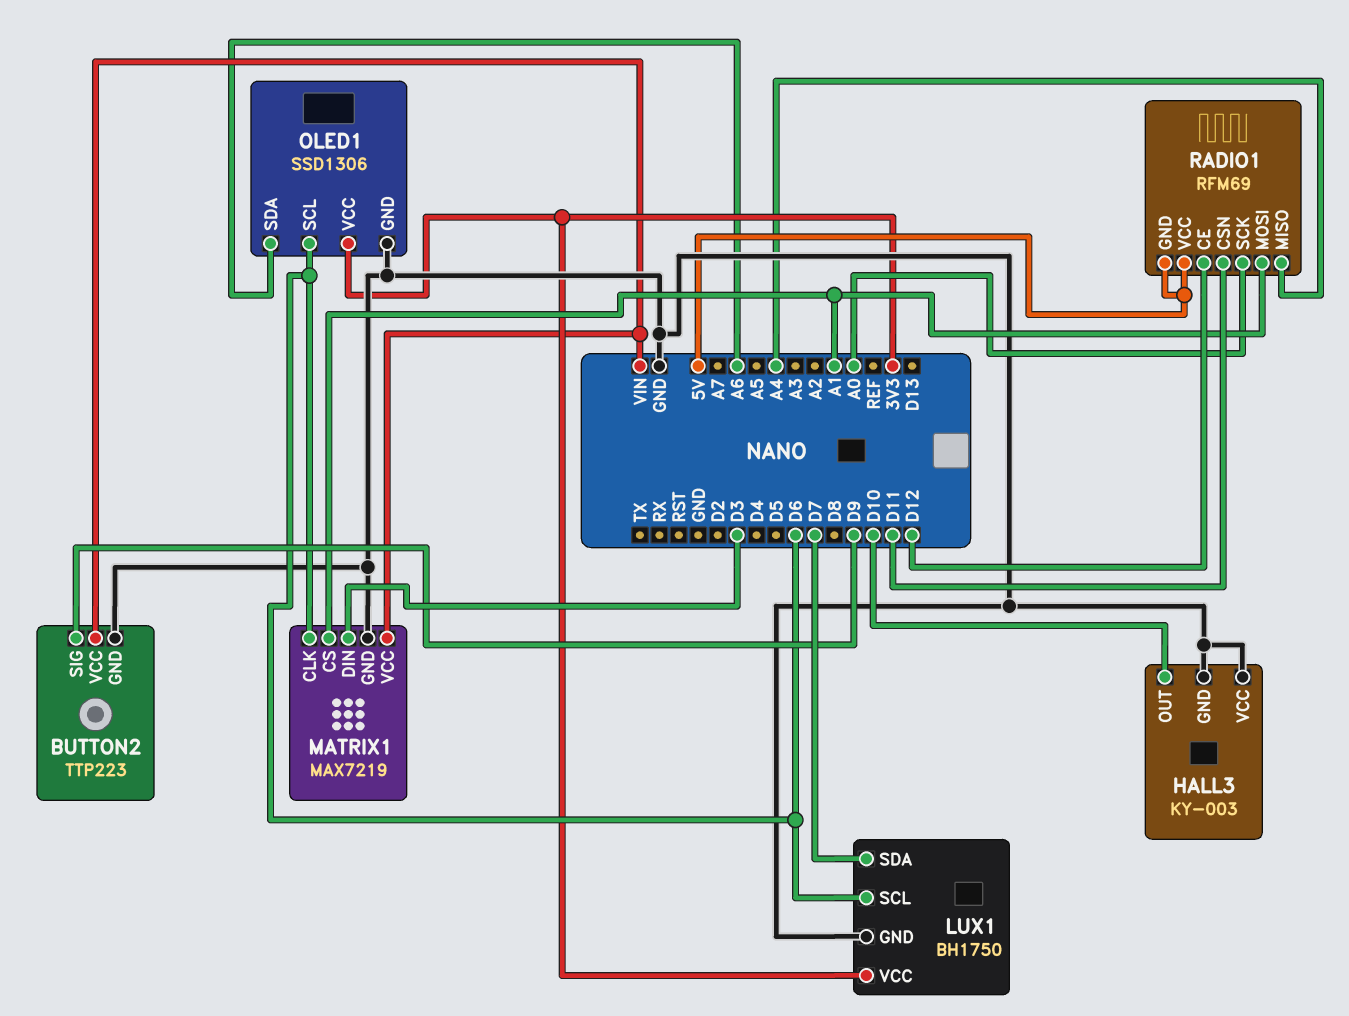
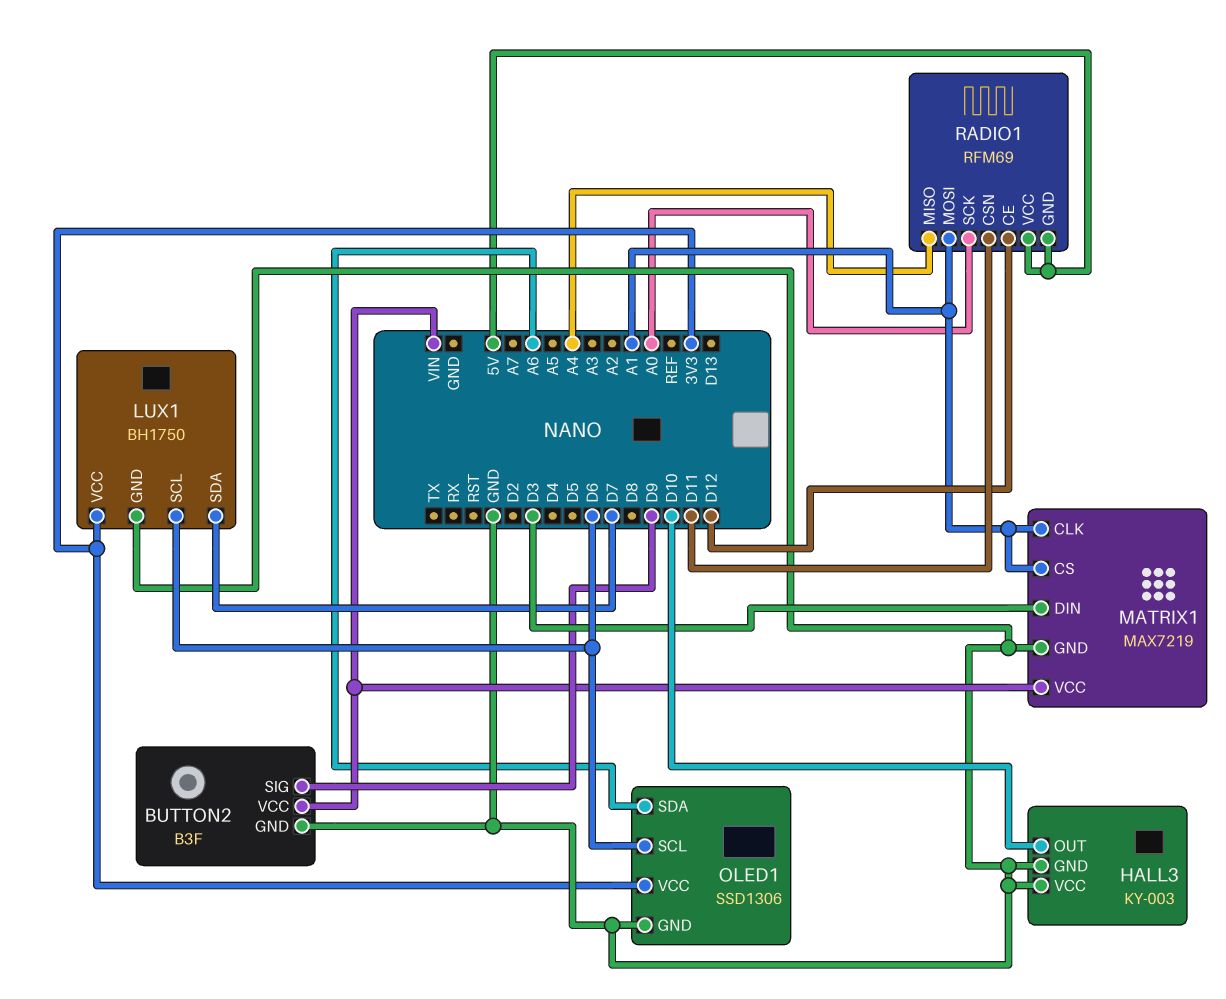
BUTTON2: TTP223 -> B3F
MATRIX1 pin CLK: D6 -> A1

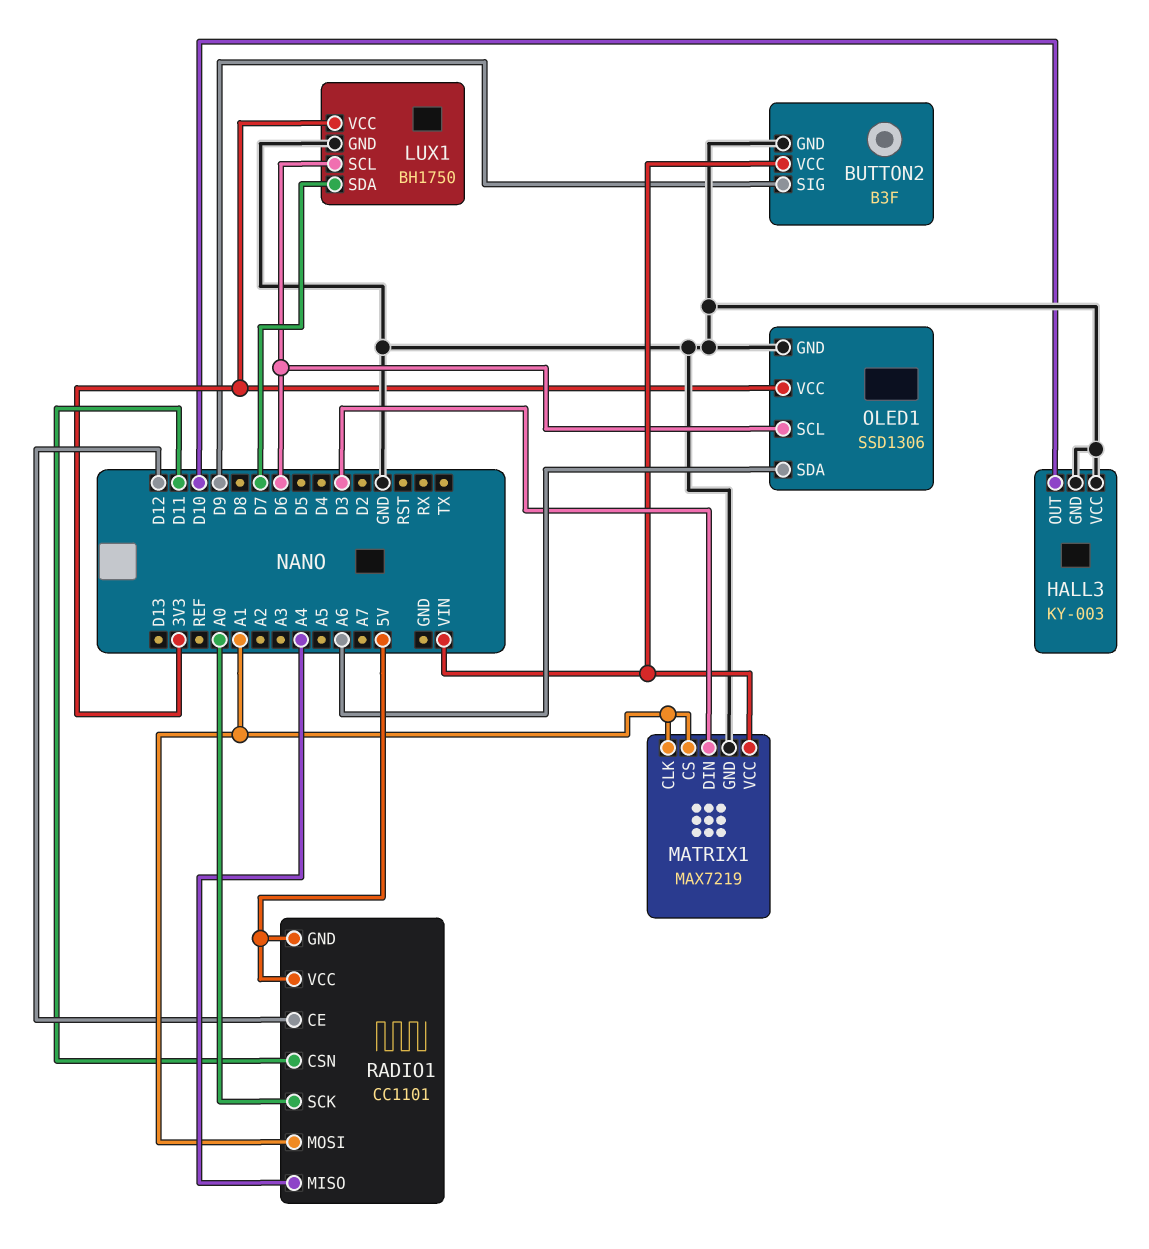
RADIO1: RFM69 -> CC1101

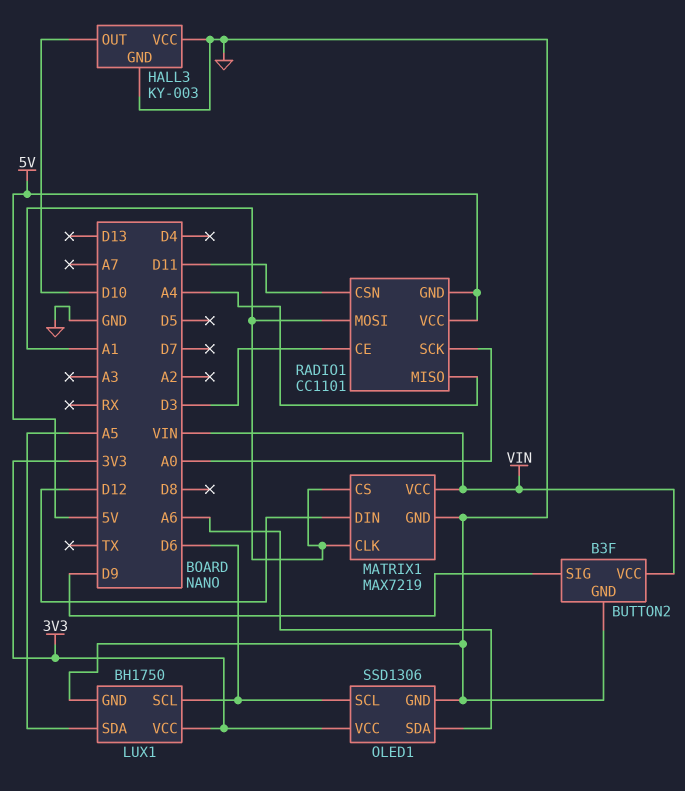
LUX1 pin SDA: D7 -> A5
MATRIX1 pin DIN: D3 -> D12
RADIO1 pin CE: D12 -> D3

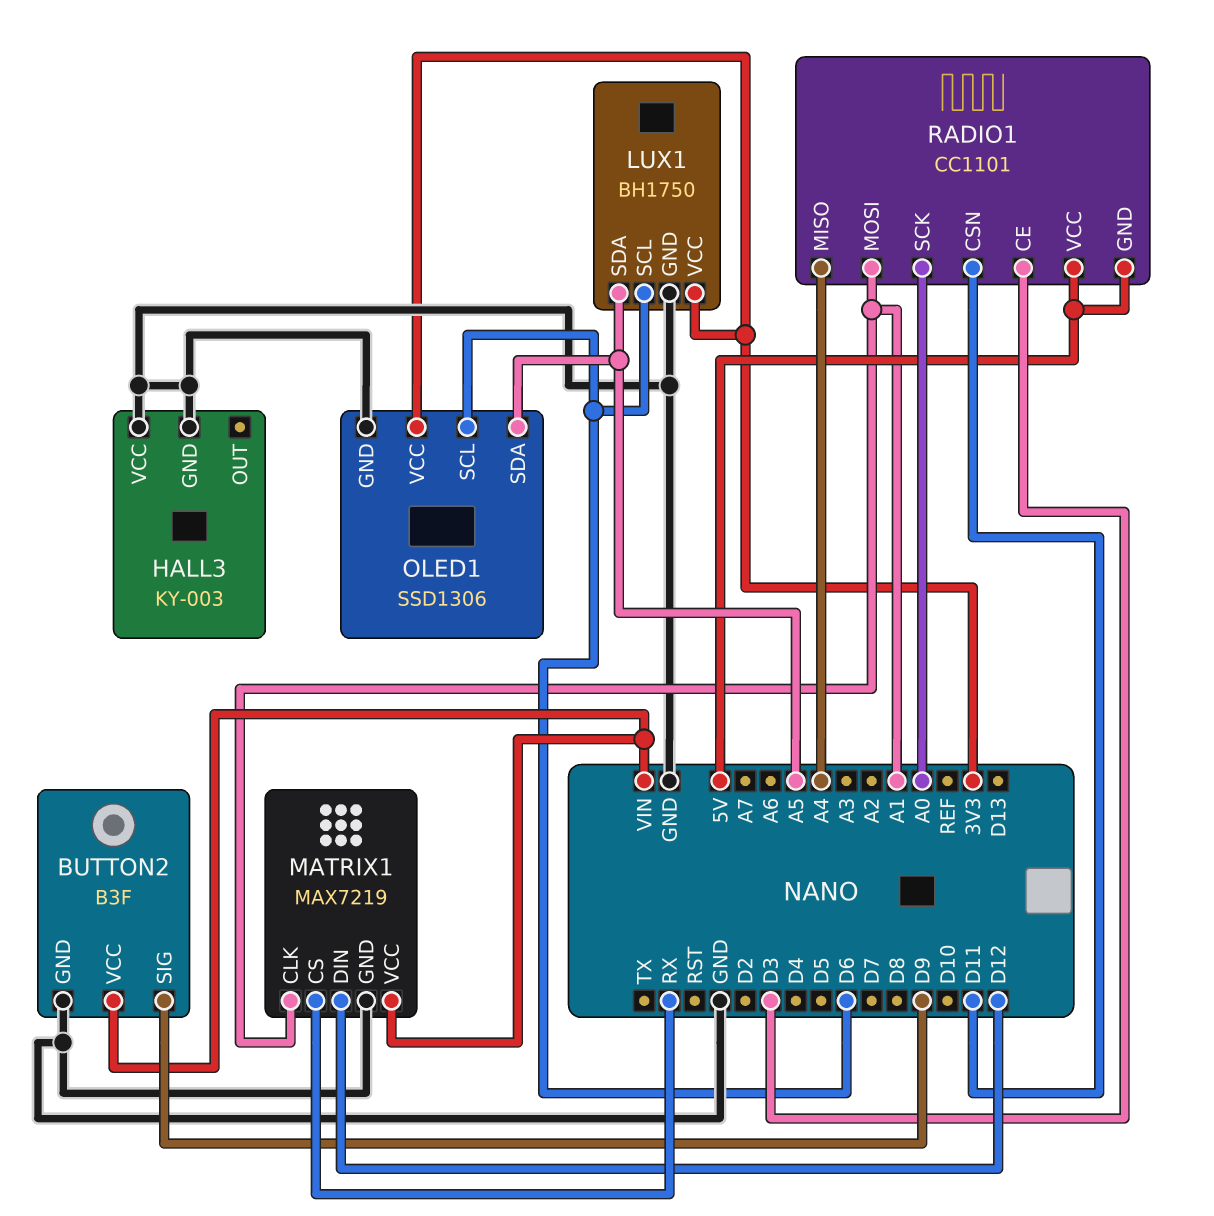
HALL3 pin OUT: D10 -> none
MATRIX1 pin CS: A1 -> RX
OLED1 pin SDA: A6 -> A5

